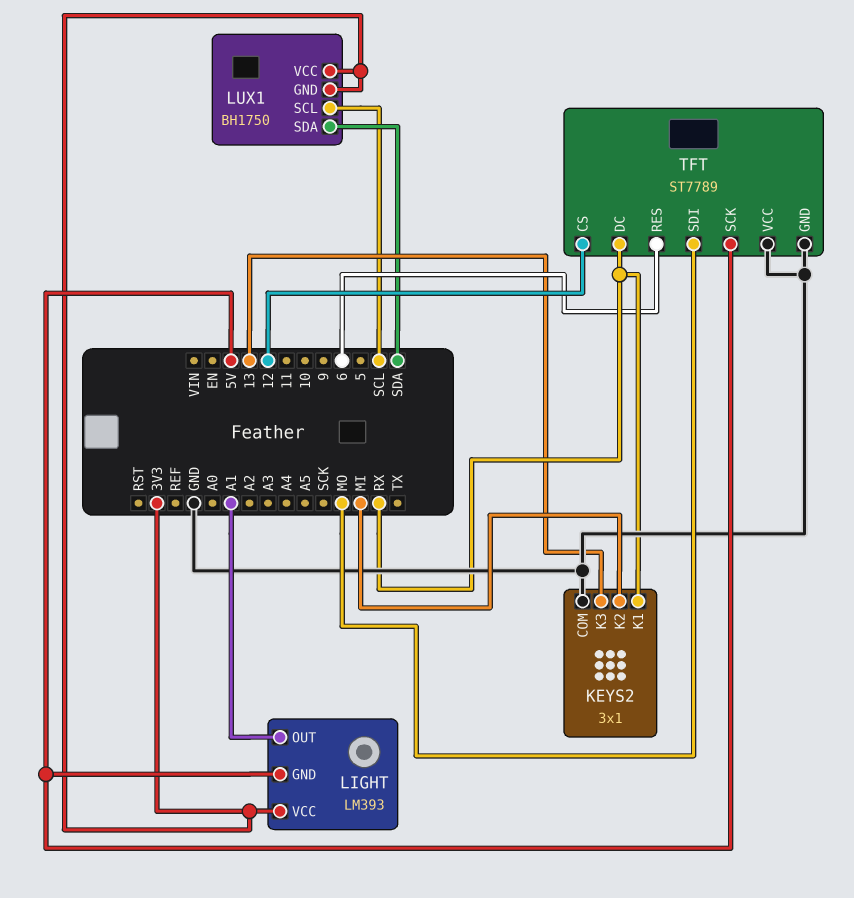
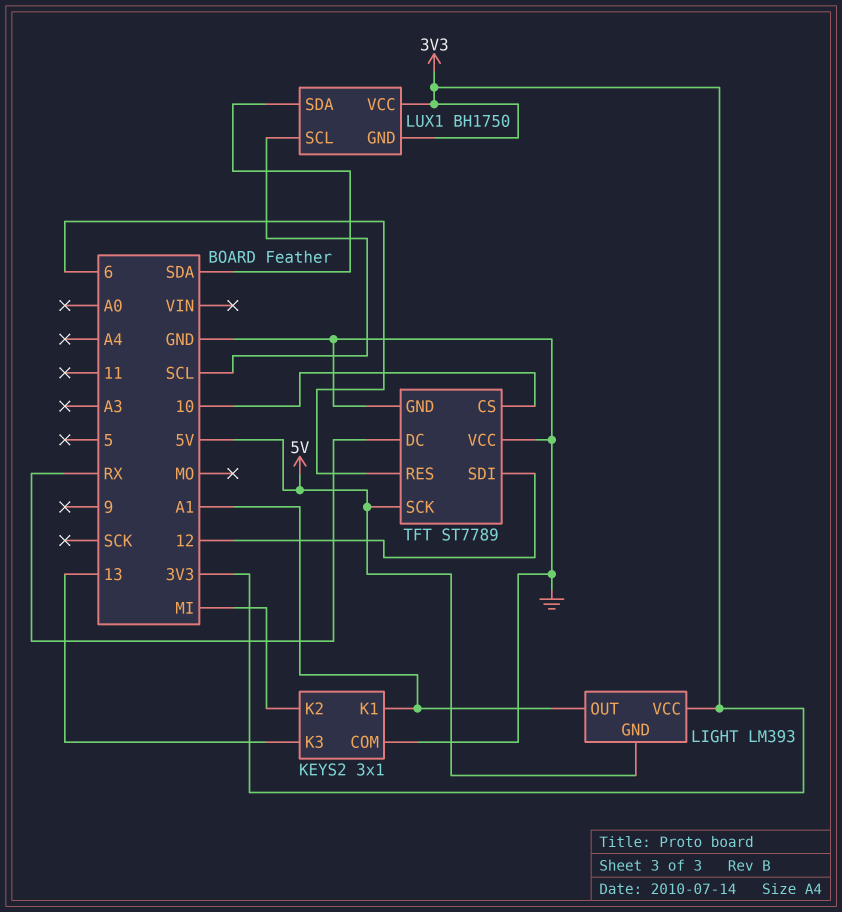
KEYS2 pin K1: RX -> A1
TFT pin CS: 12 -> 10
TFT pin SDI: MO -> 12

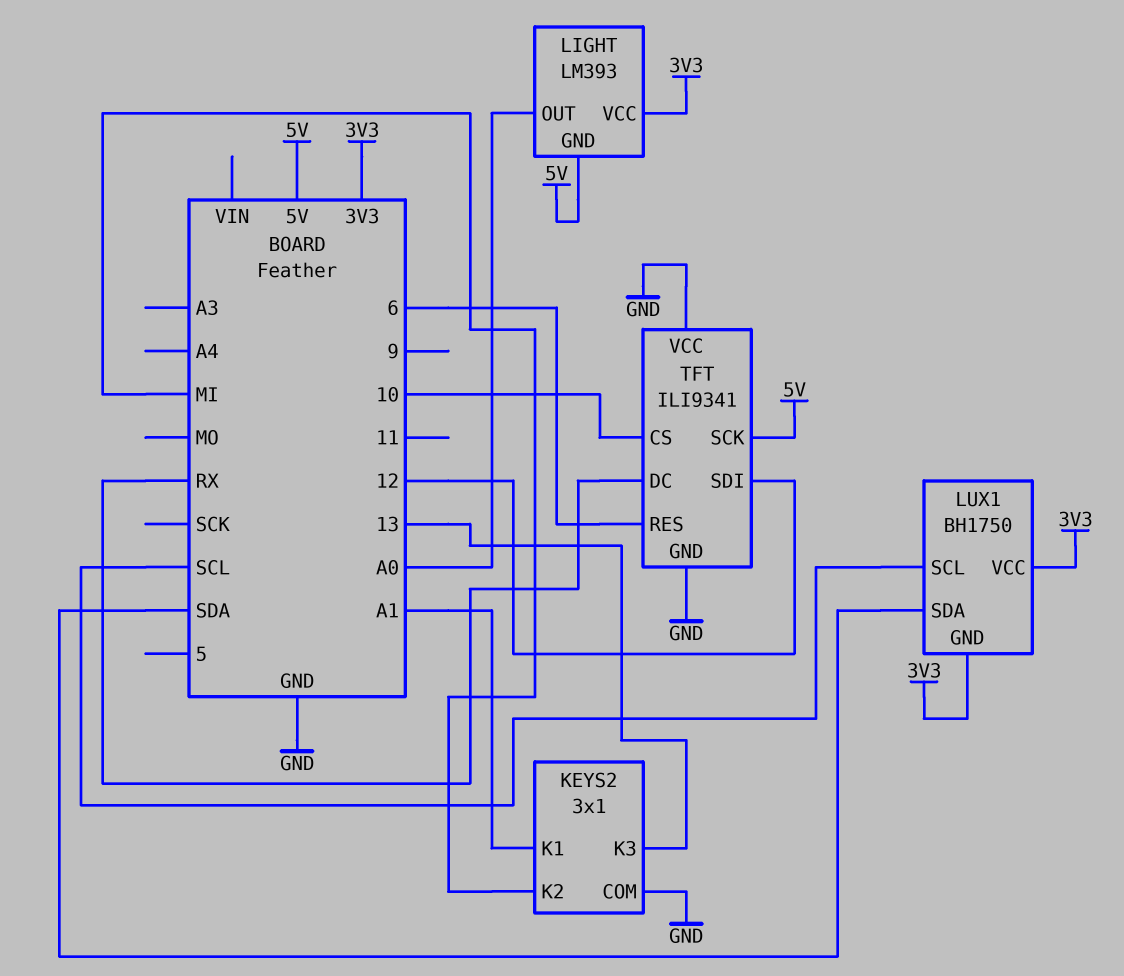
LIGHT pin OUT: A1 -> A0
TFT: ST7789 -> ILI9341

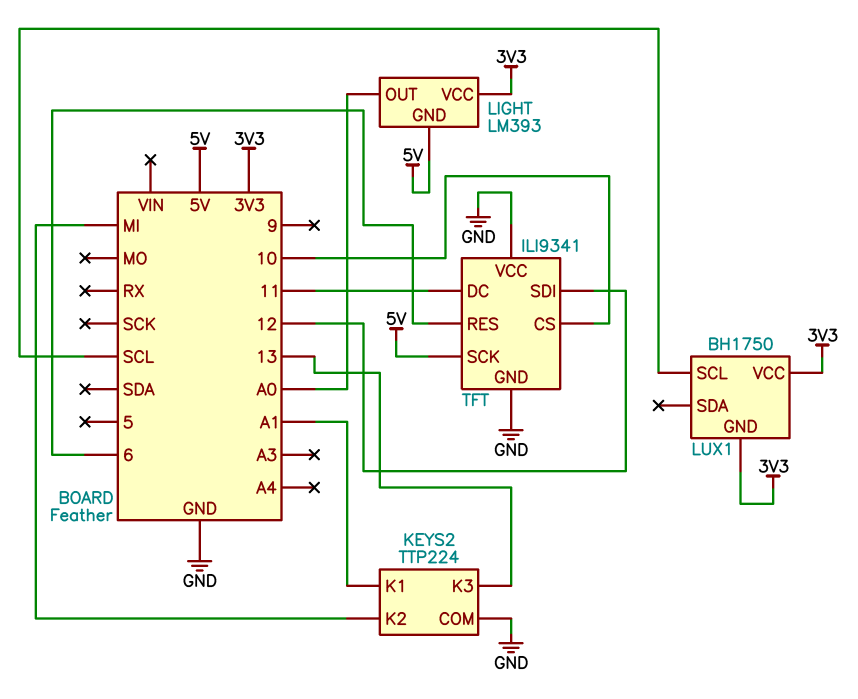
KEYS2: 3x1 -> TTP224
LUX1 pin SDA: SDA -> none
TFT pin DC: RX -> 11

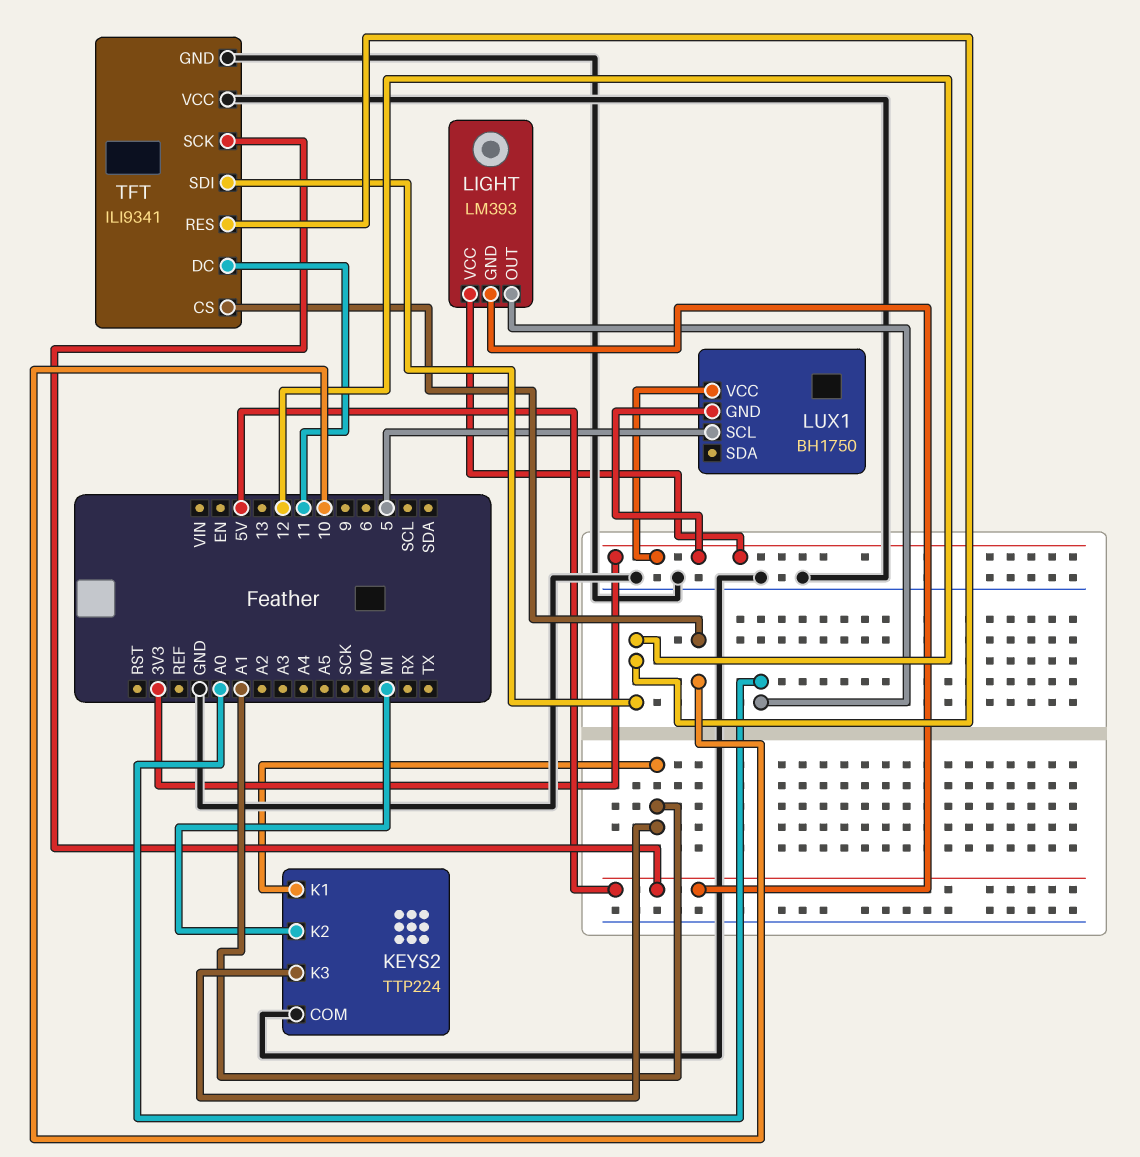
KEYS2 pin K3: 13 -> A1
LUX1 pin SCL: SCL -> 5
TFT pin RES: 6 -> 12

